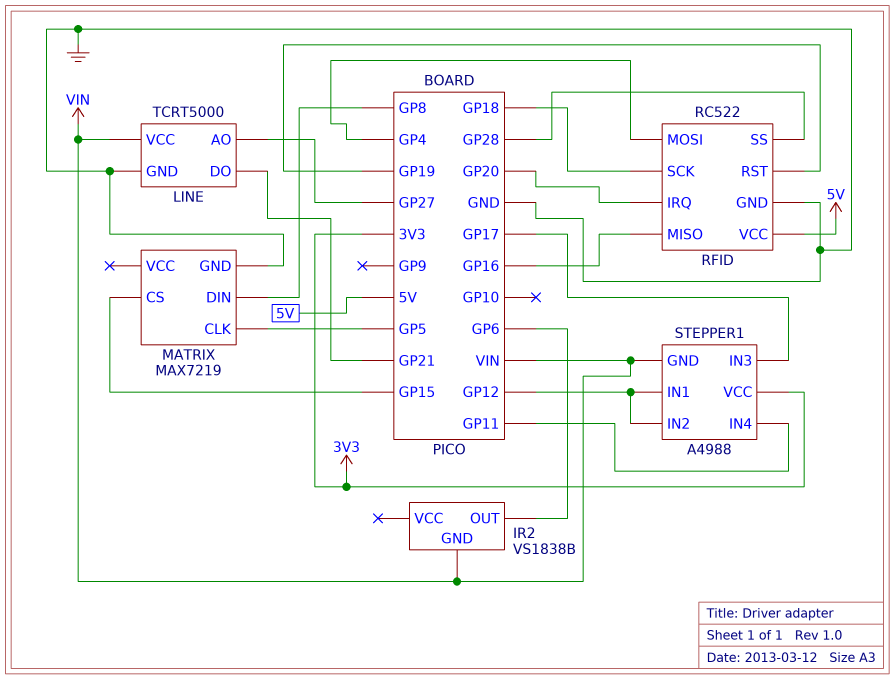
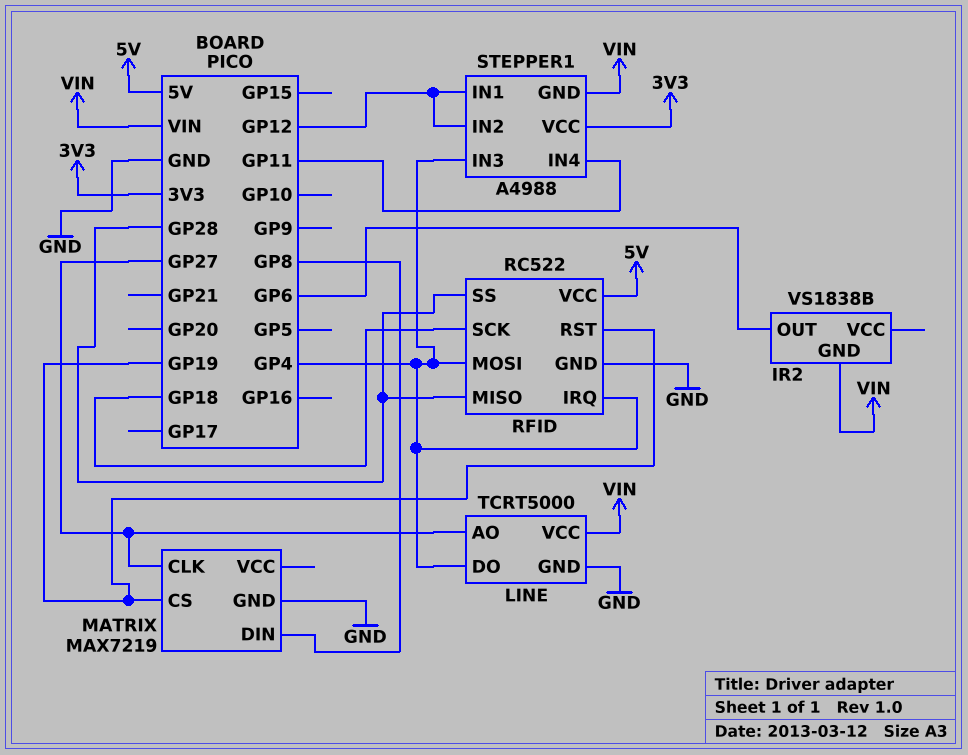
LINE pin DO: GP21 -> GP4
MATRIX pin CLK: GP5 -> GP27
MATRIX pin CS: GP15 -> GP19
RFID pin IRQ: GP20 -> GP4
RFID pin MISO: GP16 -> GP28
STEPPER1 pin IN3: GP17 -> GP4

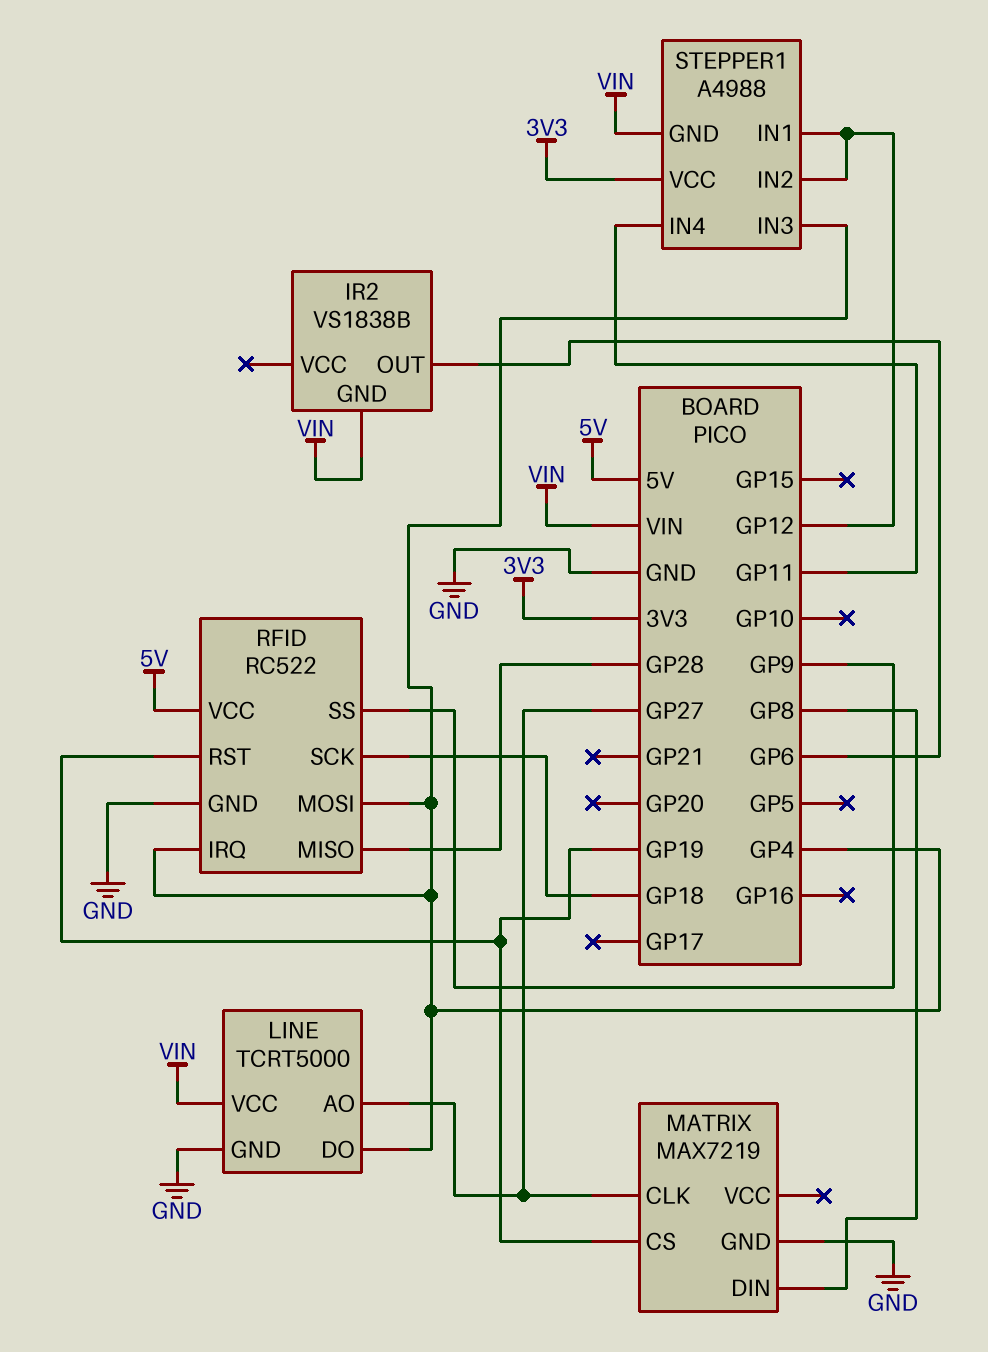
RFID pin SS: GP28 -> GP9

